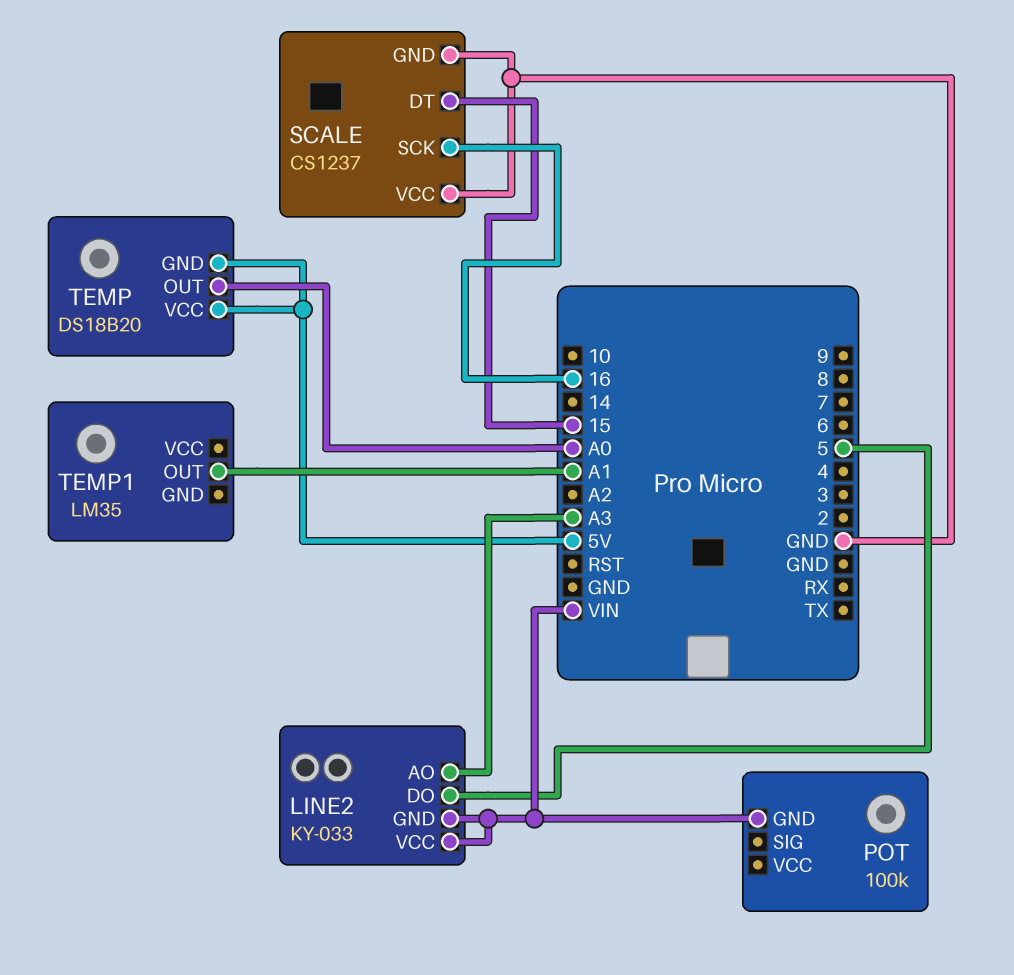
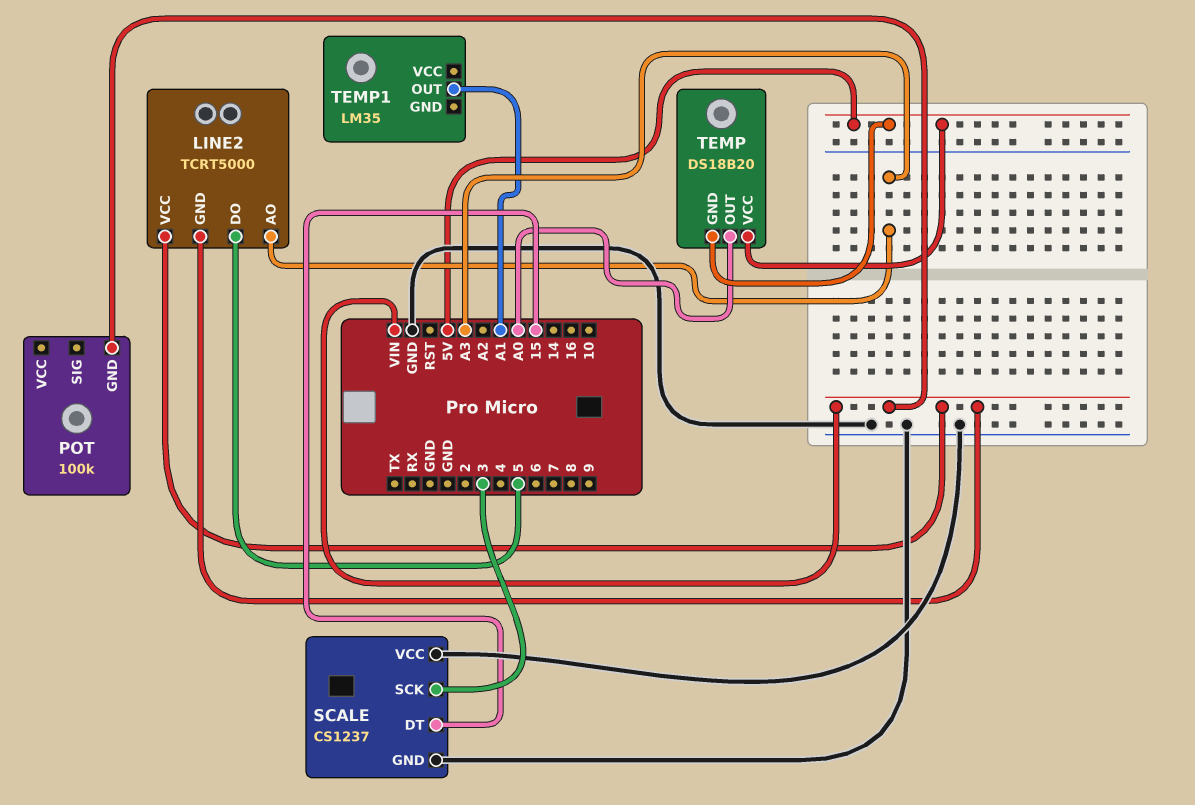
LINE2: KY-033 -> TCRT5000
SCALE pin SCK: 16 -> 3

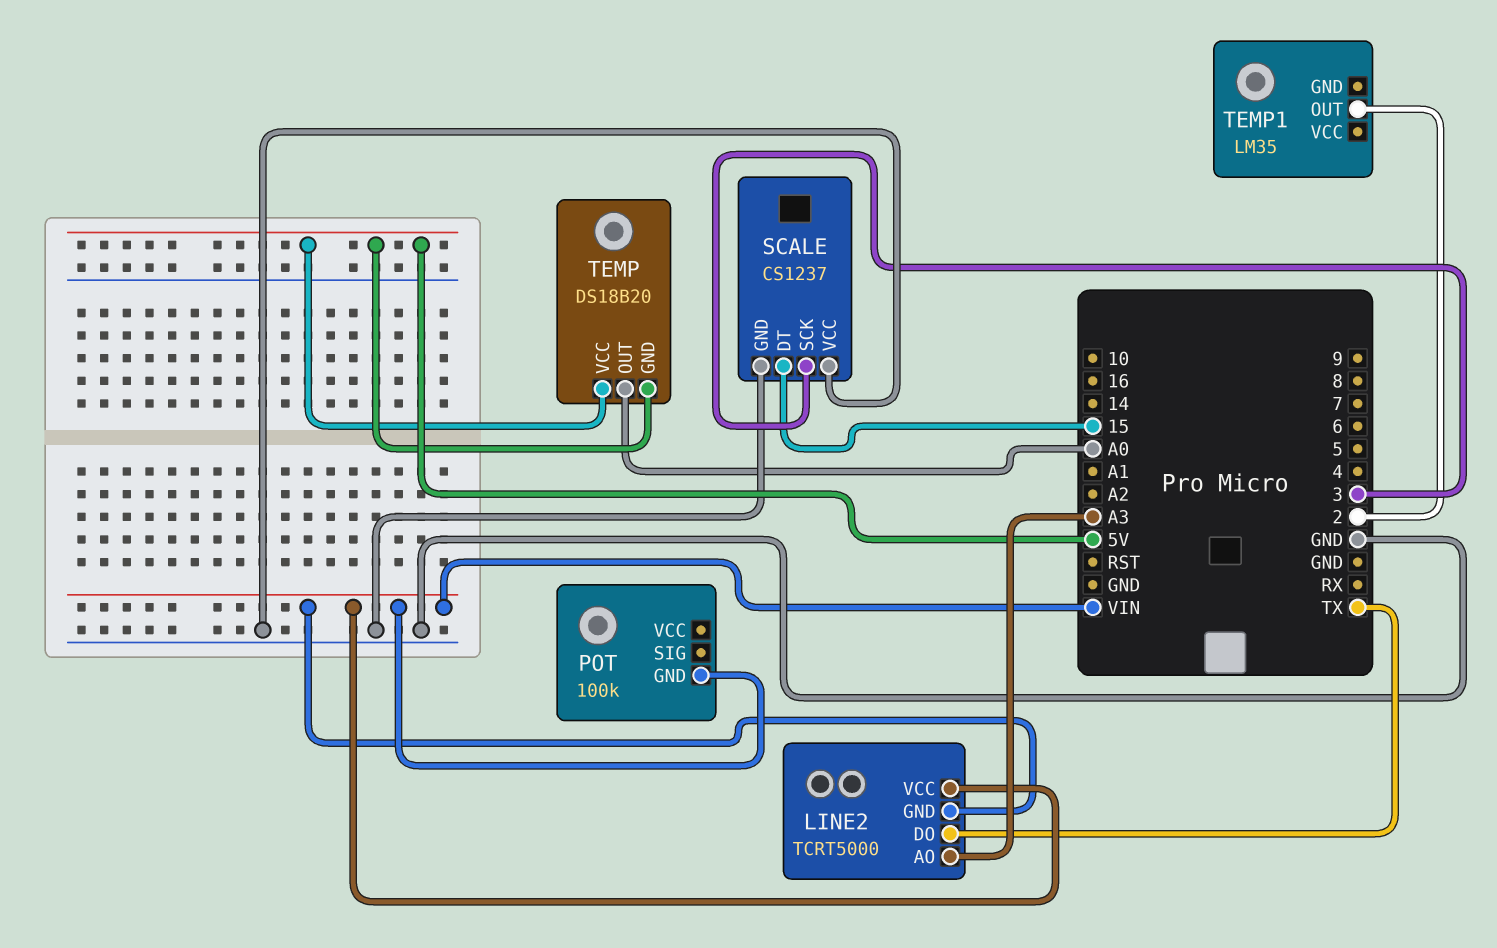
LINE2 pin DO: 5 -> TX
TEMP1 pin OUT: A1 -> 2

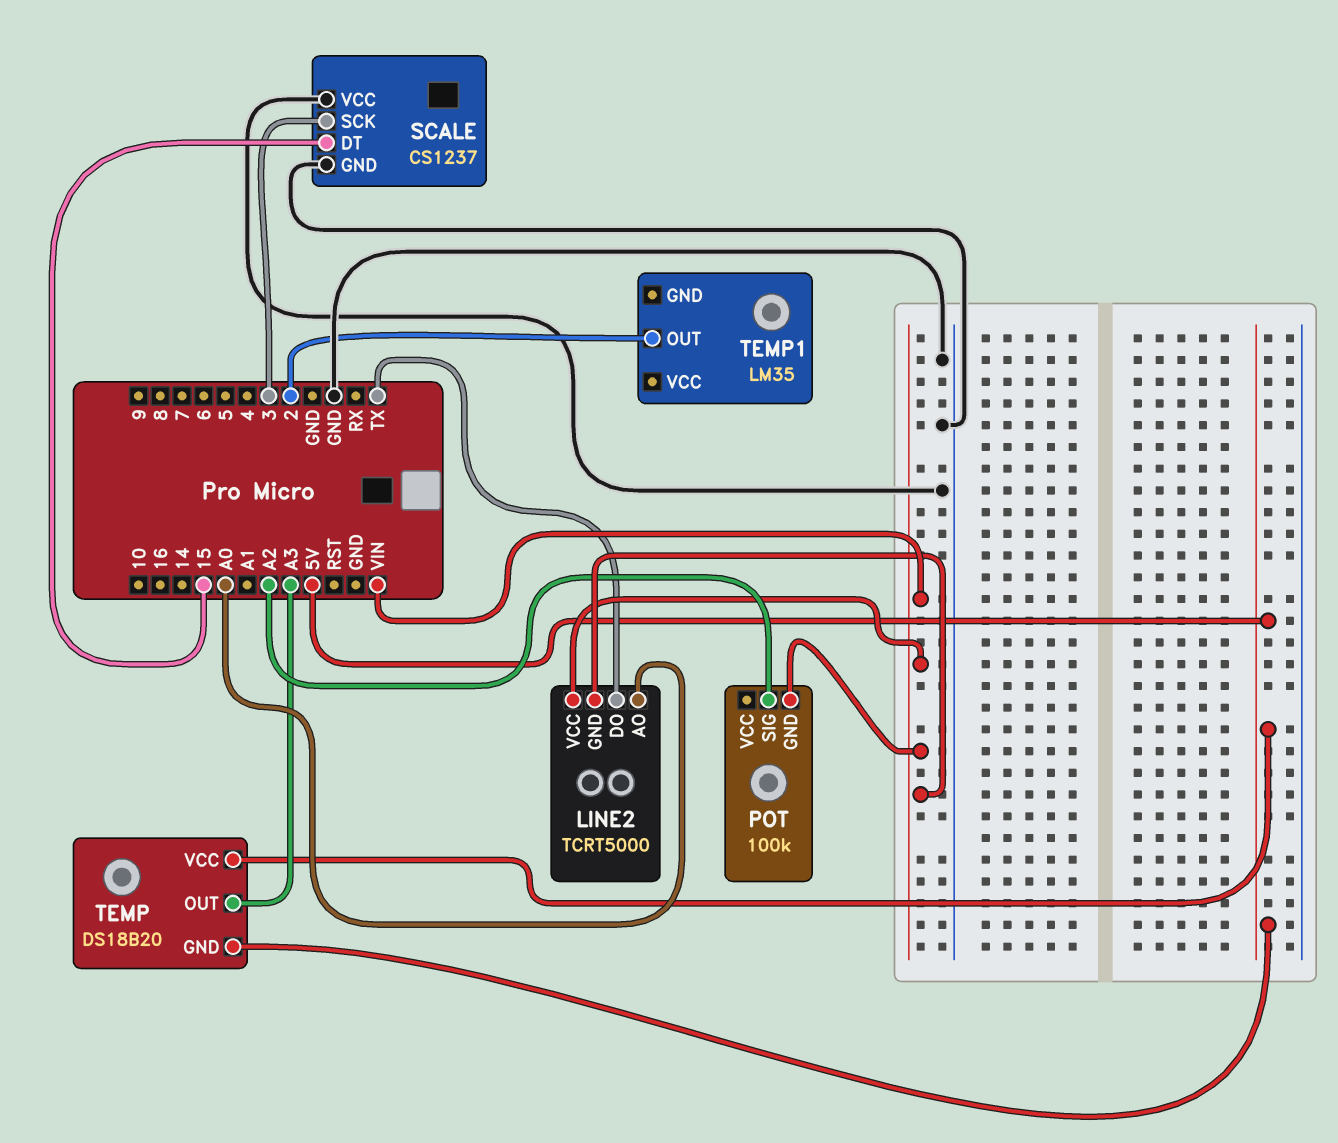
LINE2 pin AO: A3 -> A0
POT pin SIG: none -> A2
TEMP pin OUT: A0 -> A3

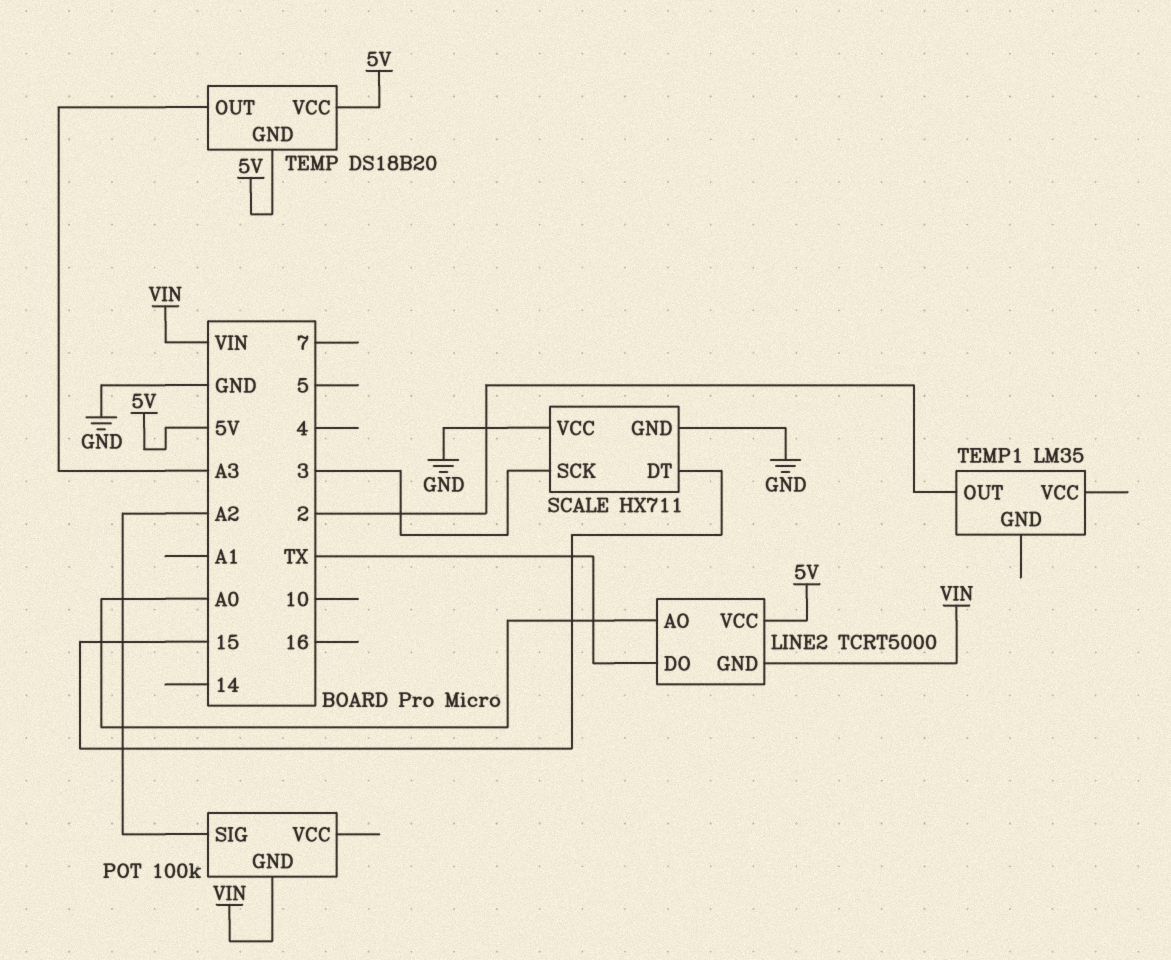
LINE2 pin VCC: VIN -> 5V
SCALE: CS1237 -> HX711

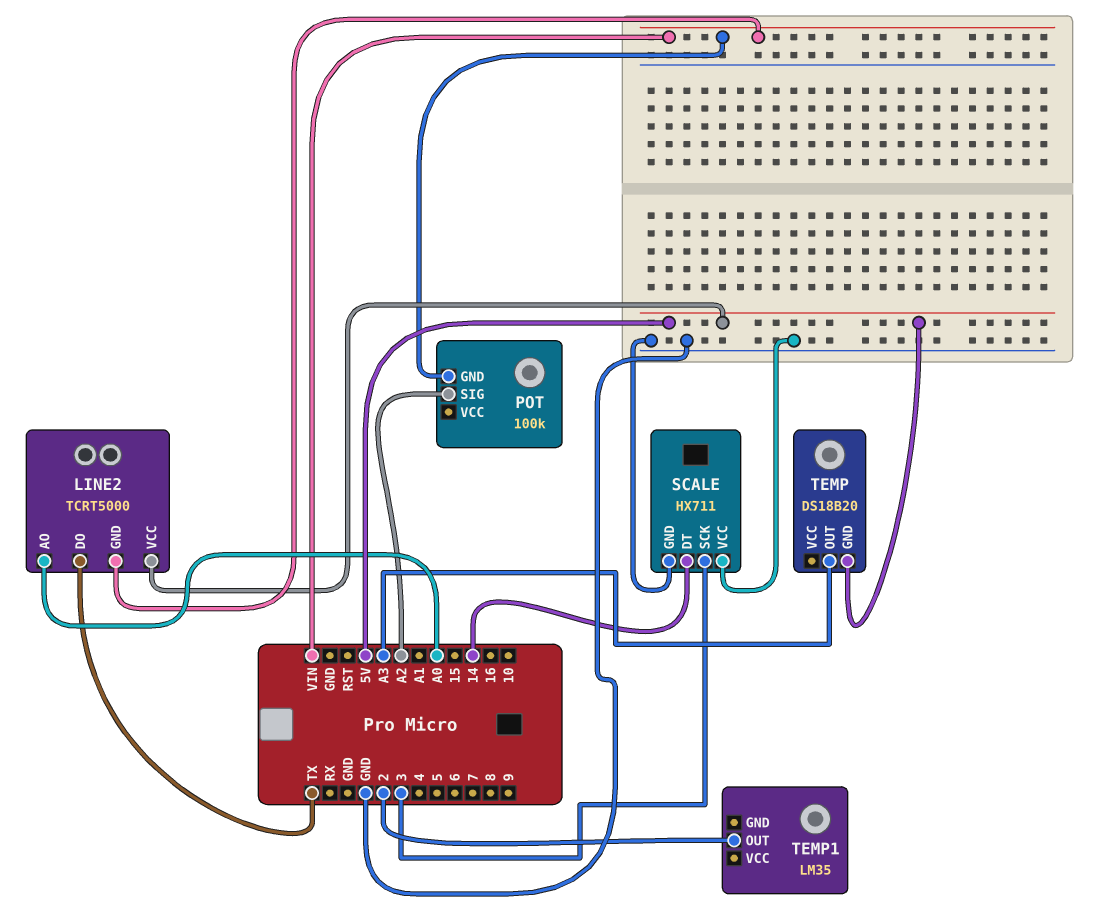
SCALE pin DT: 15 -> 14
TEMP pin VCC: 5V -> none

